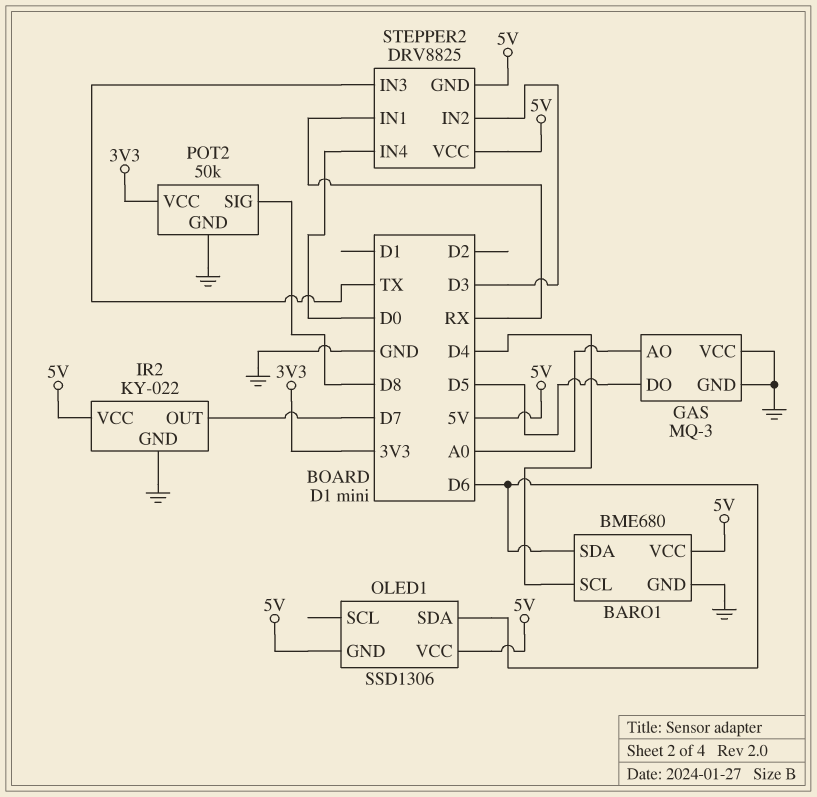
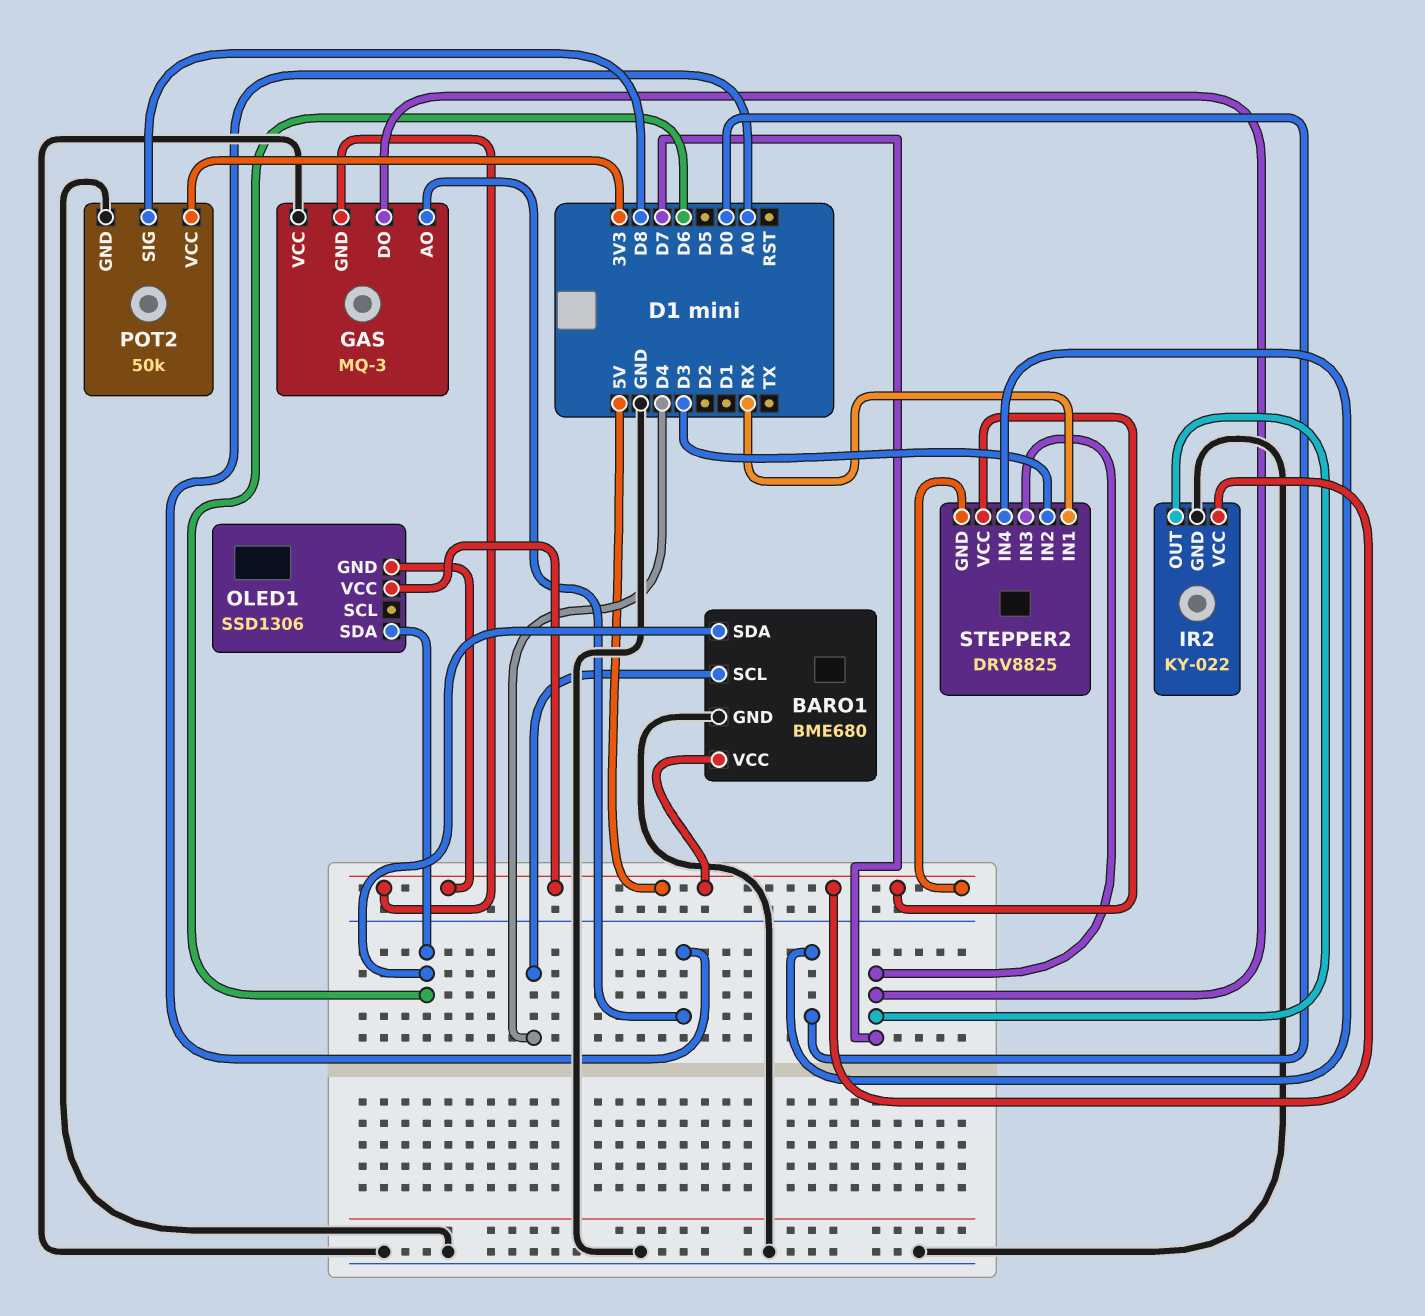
GAS pin DO: D5 -> D7
GAS pin GND: GND -> 5V
STEPPER2 pin IN3: TX -> D7

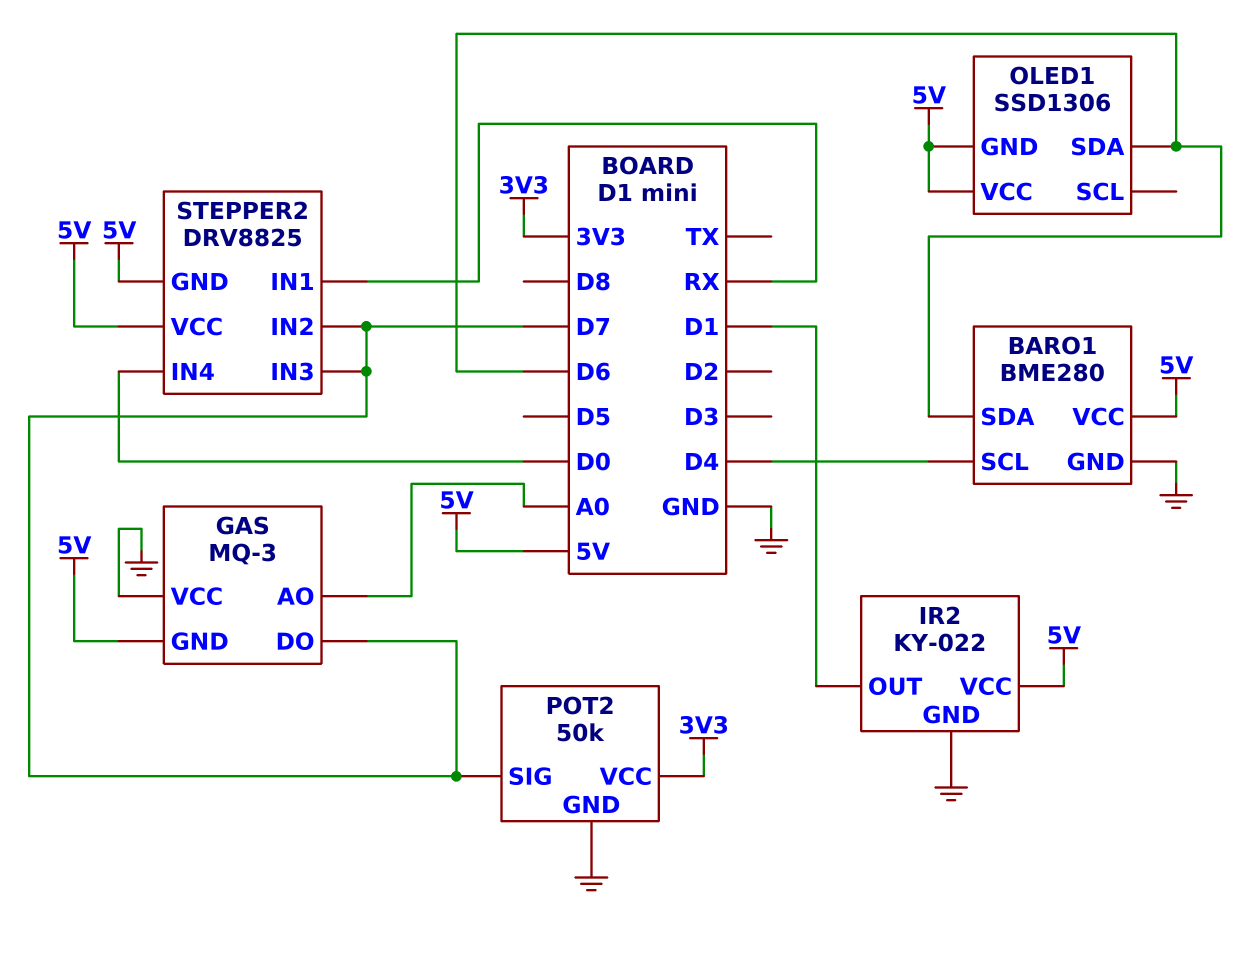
BARO1: BME680 -> BME280
IR2 pin OUT: D7 -> D1
POT2 pin SIG: D8 -> D7
STEPPER2 pin IN2: D3 -> D7

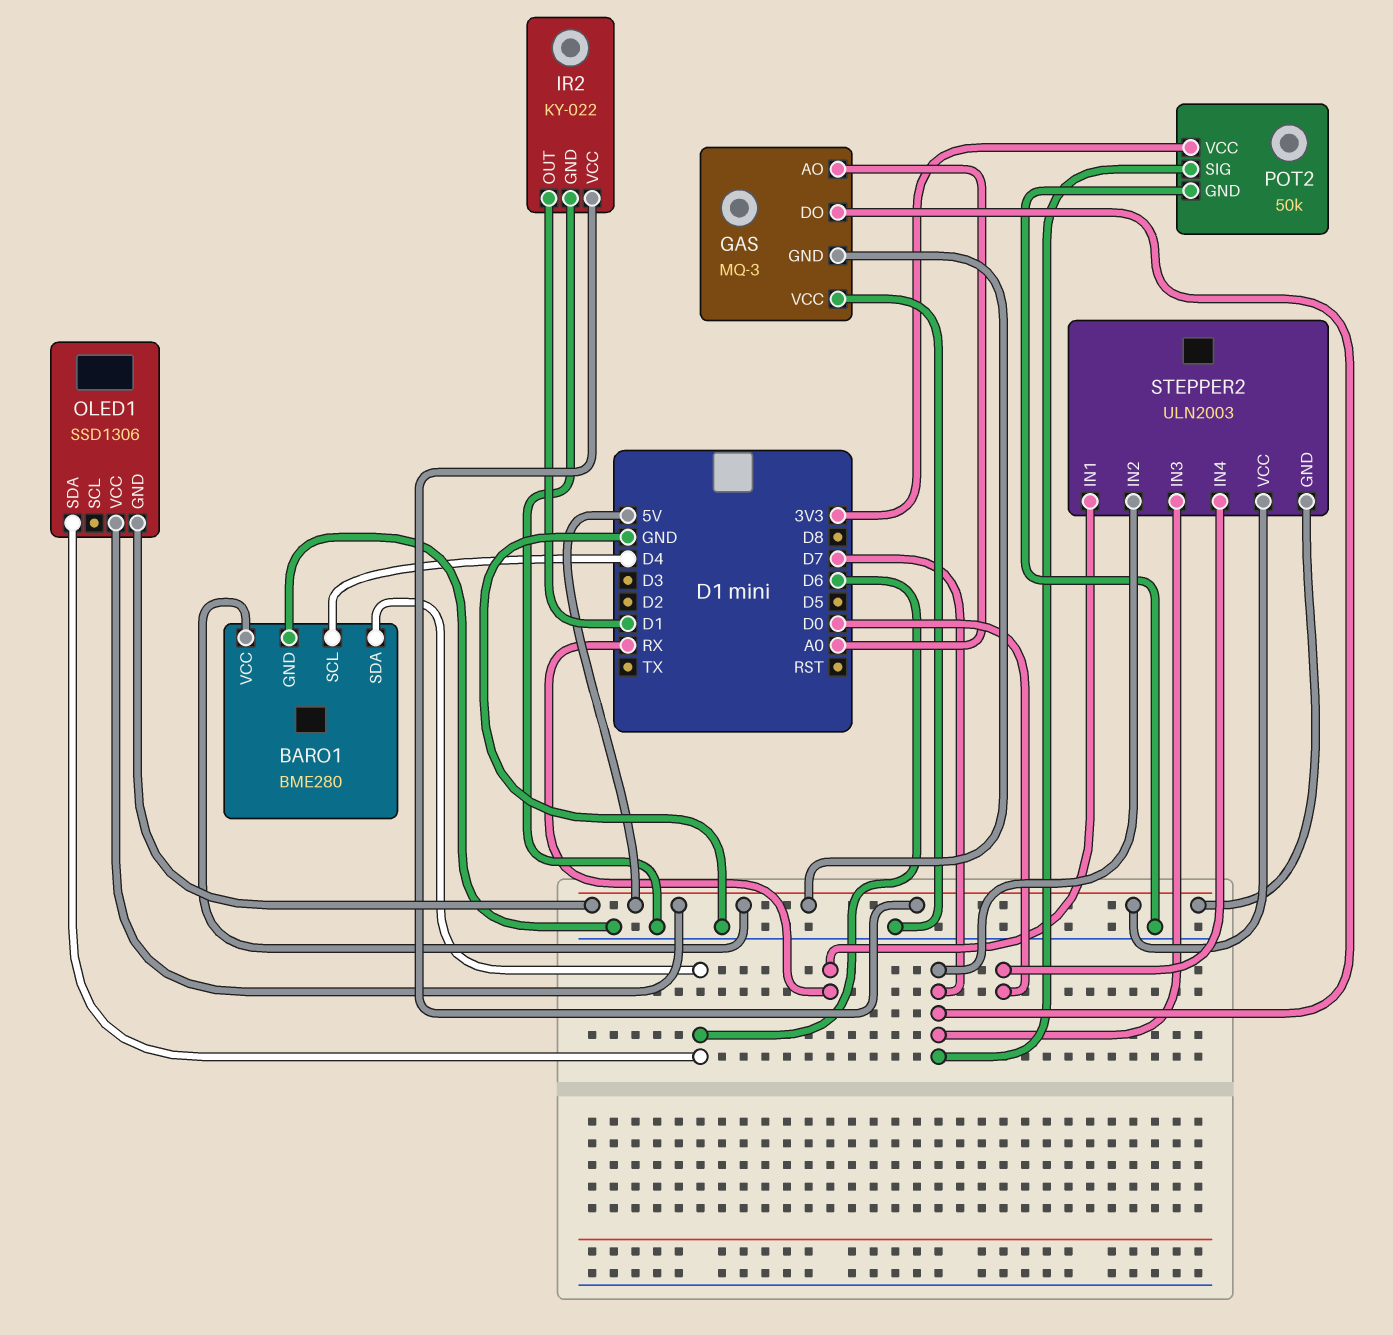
STEPPER2: DRV8825 -> ULN2003

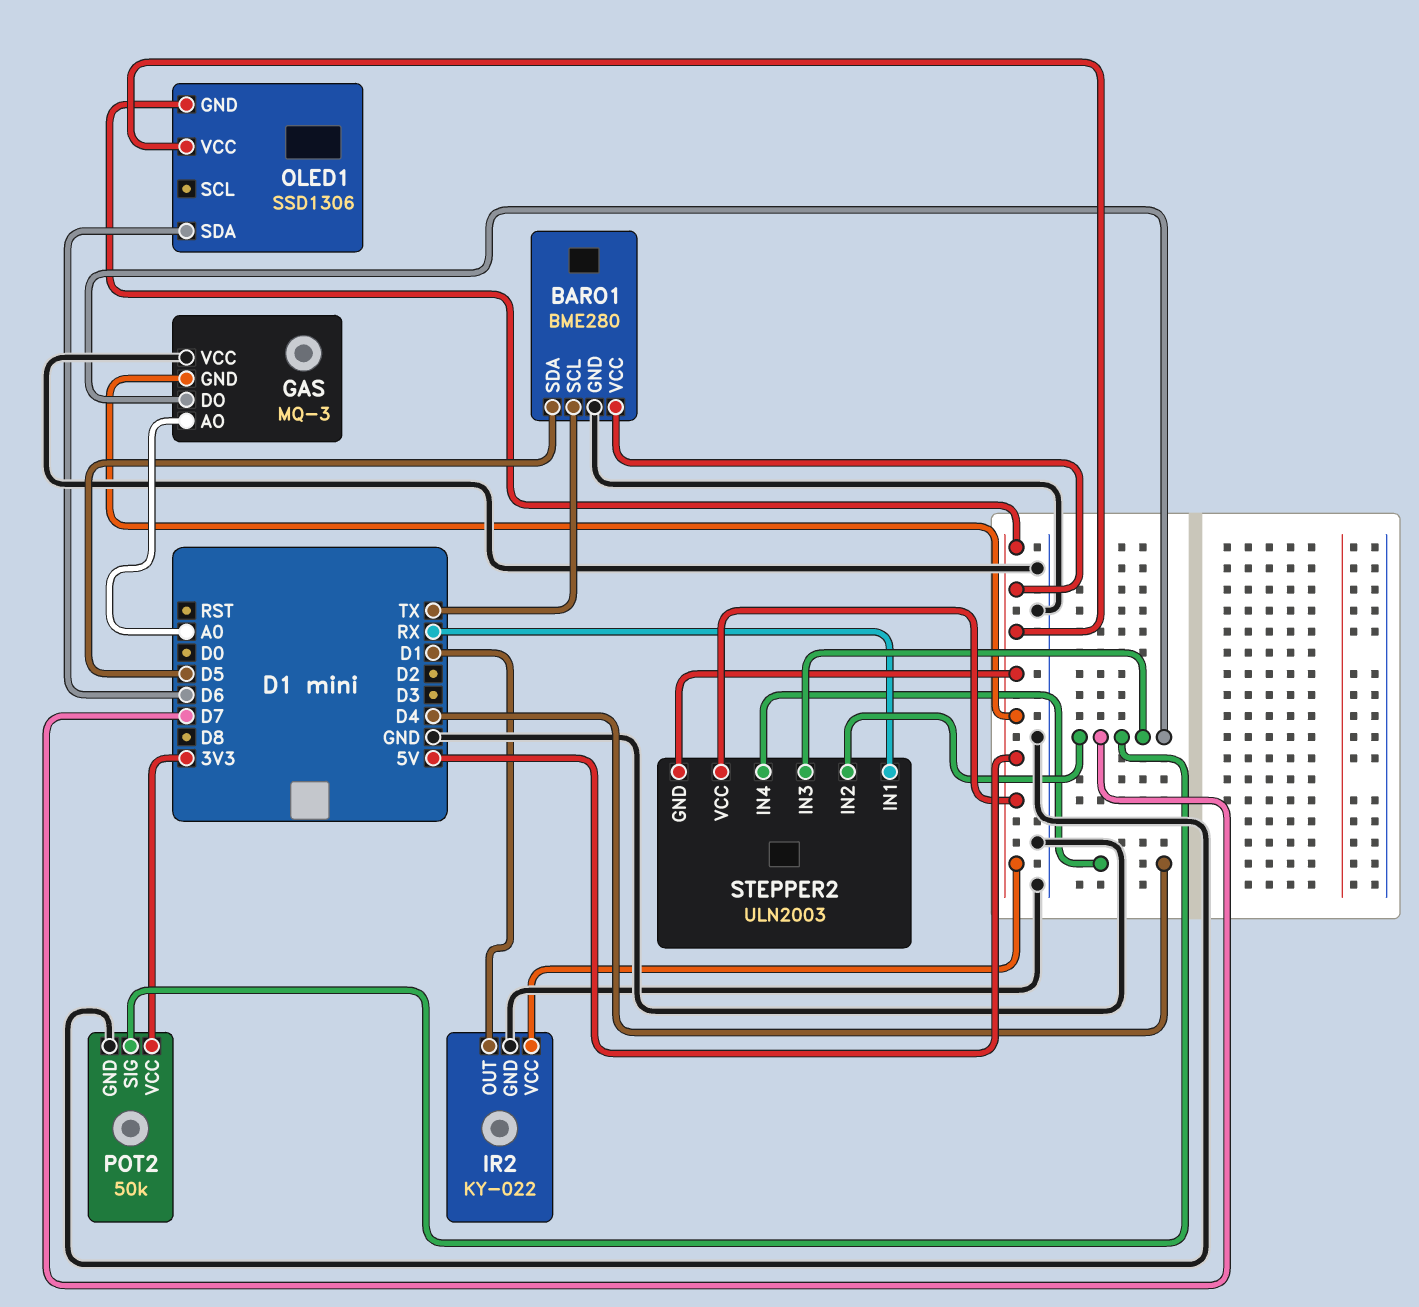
BARO1 pin SCL: D4 -> TX
BARO1 pin SDA: D6 -> D5
STEPPER2 pin IN4: D0 -> D4

